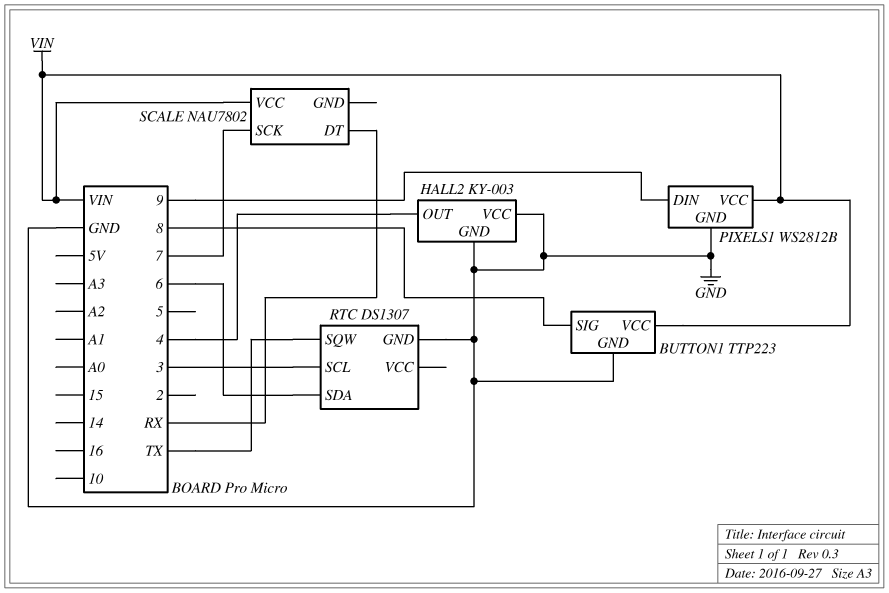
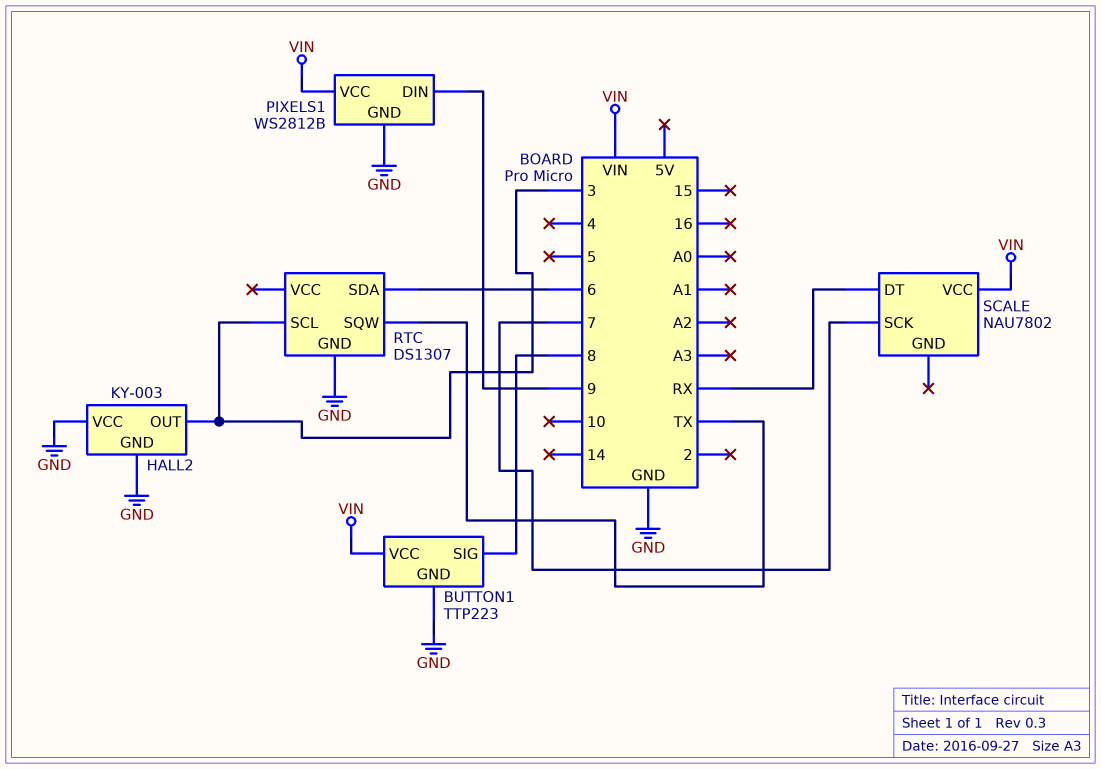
HALL2 pin OUT: 4 -> 3

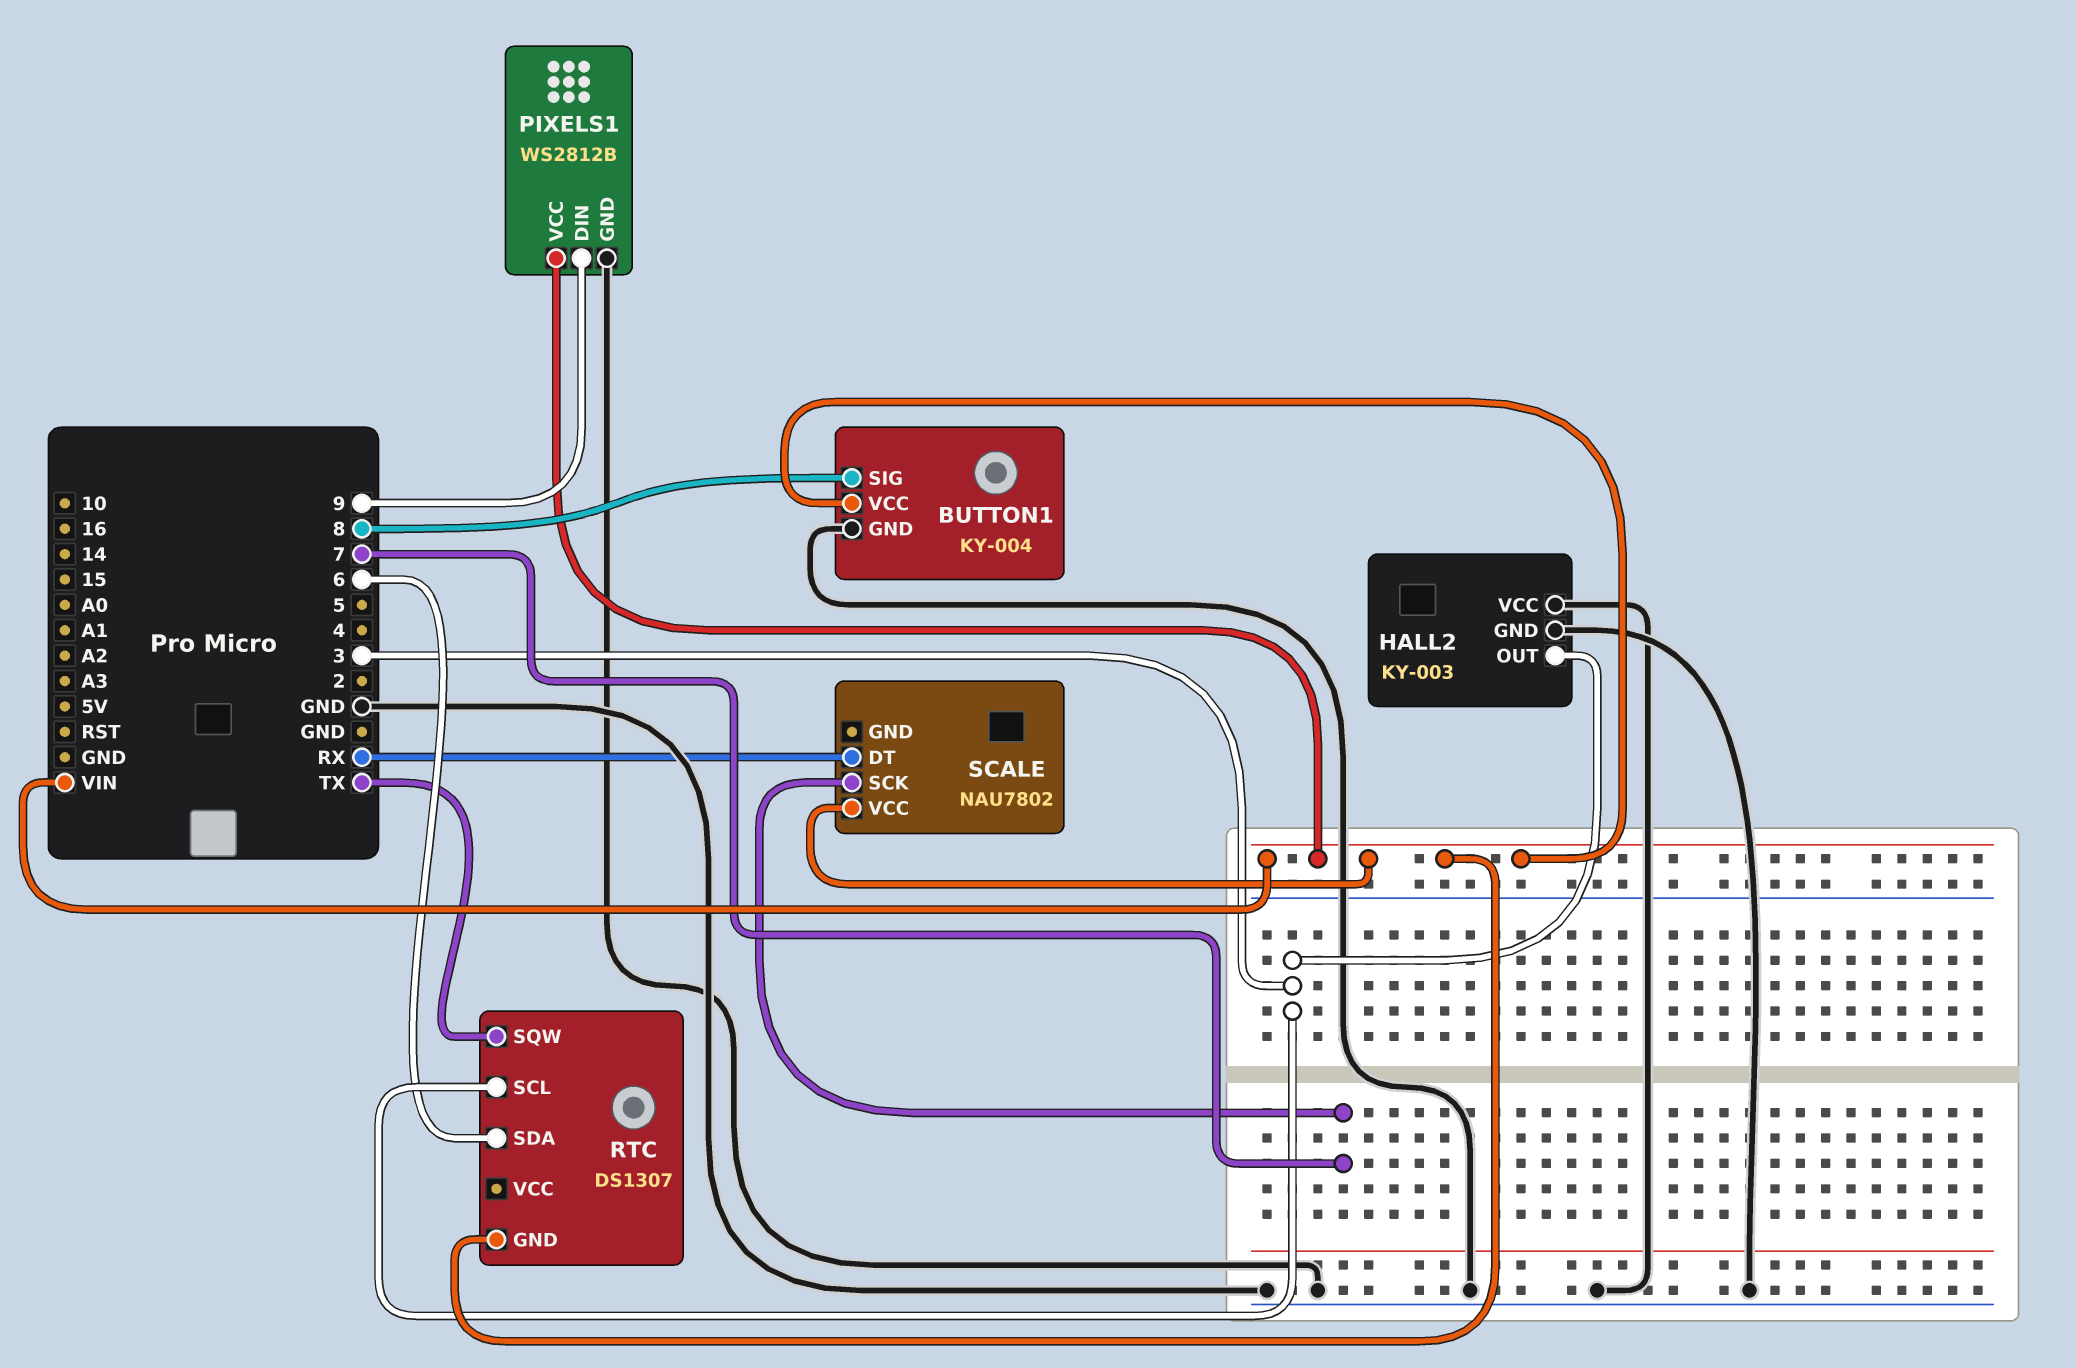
BUTTON1: TTP223 -> KY-004
RTC pin GND: GND -> VIN

